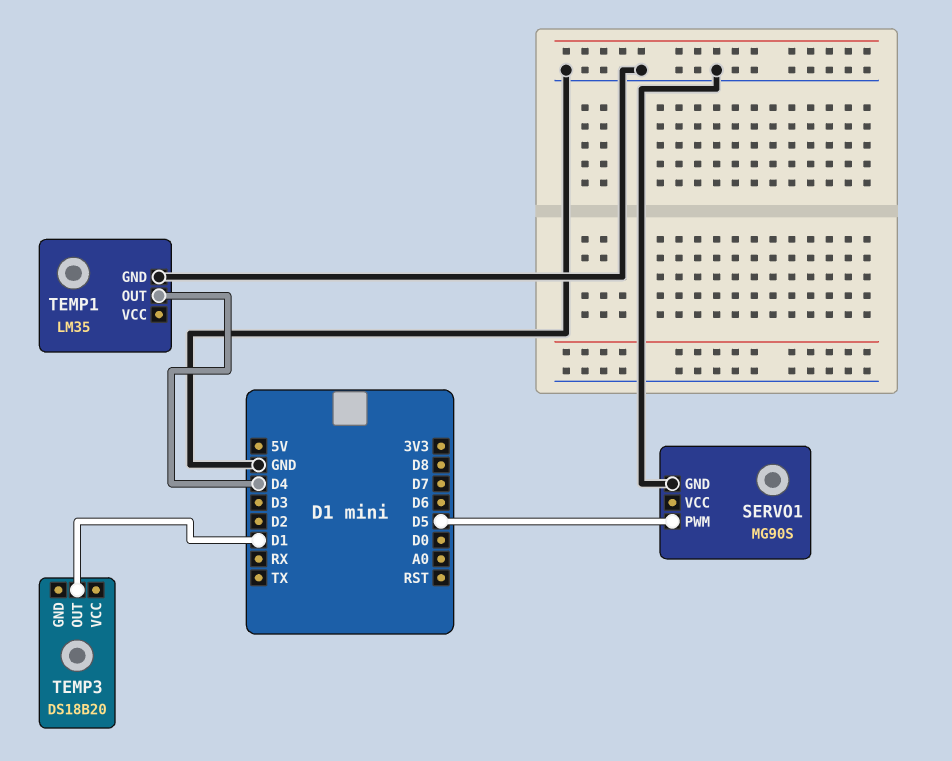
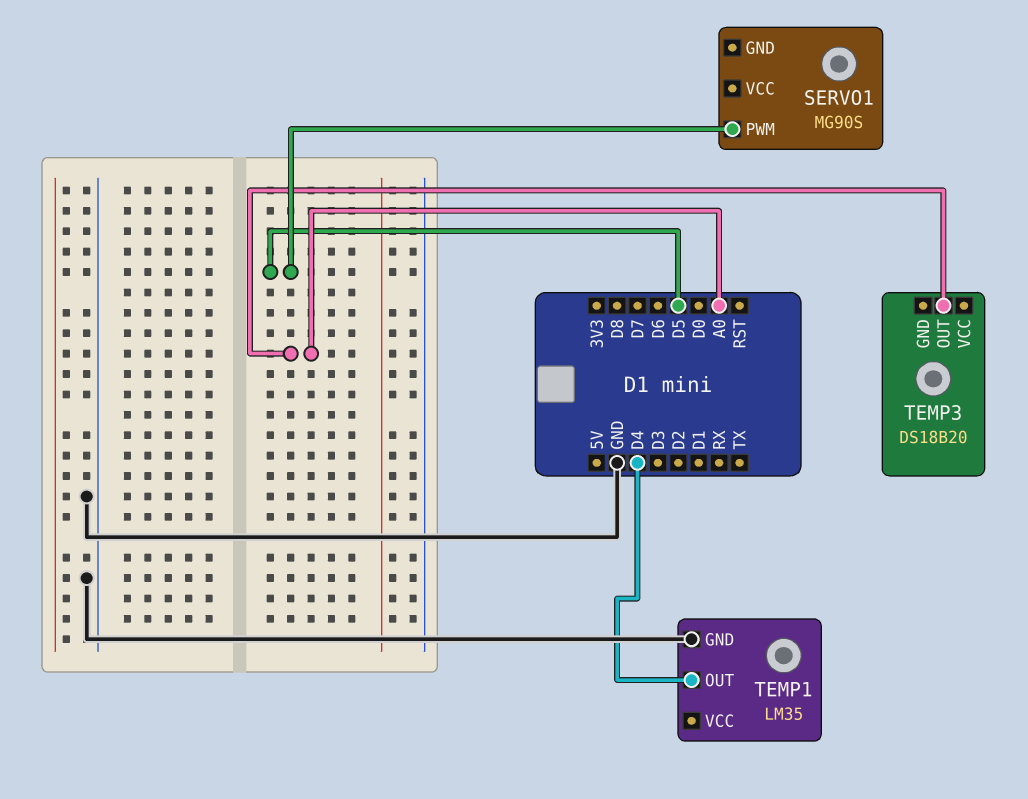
SERVO1 pin GND: GND -> none
TEMP3 pin OUT: D1 -> A0

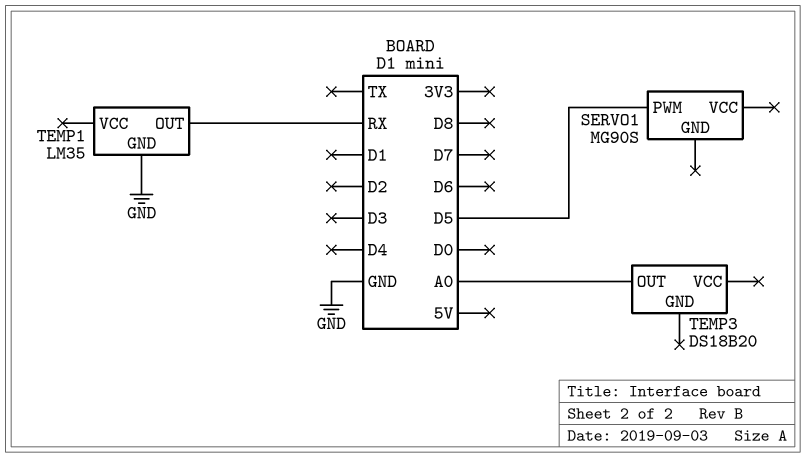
TEMP1 pin OUT: D4 -> RX

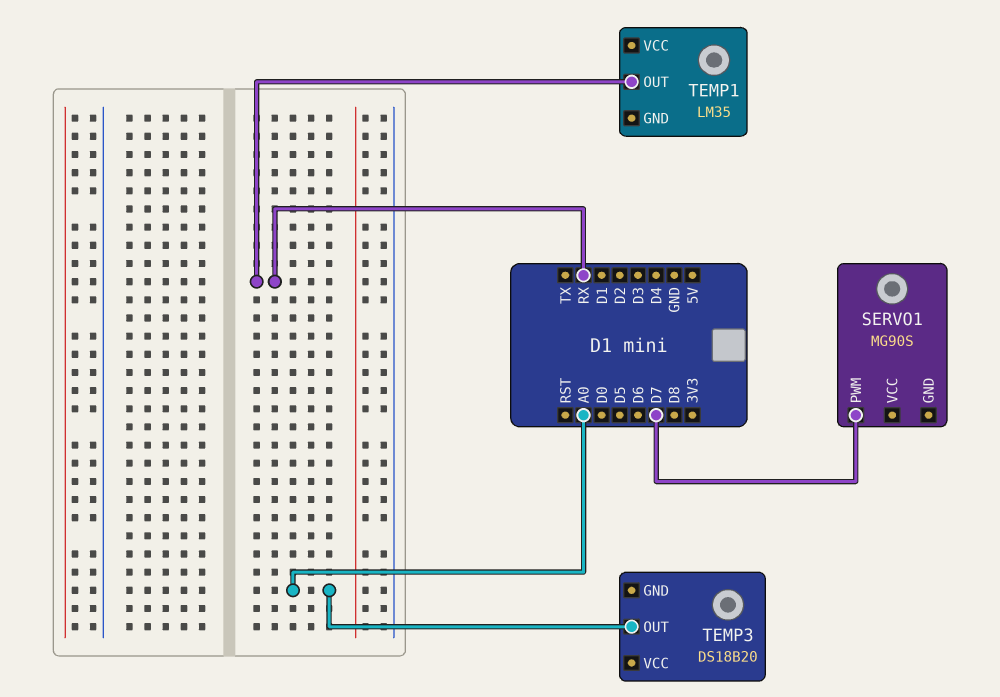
SERVO1 pin PWM: D5 -> D7
TEMP1 pin GND: GND -> none

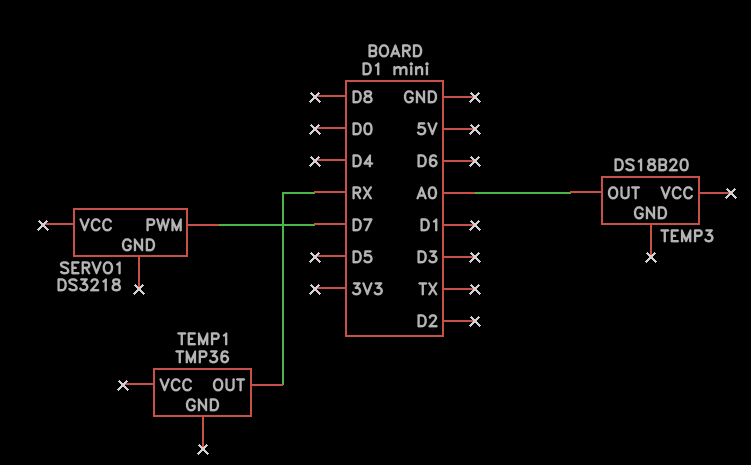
SERVO1: MG90S -> DS3218
TEMP1: LM35 -> TMP36

